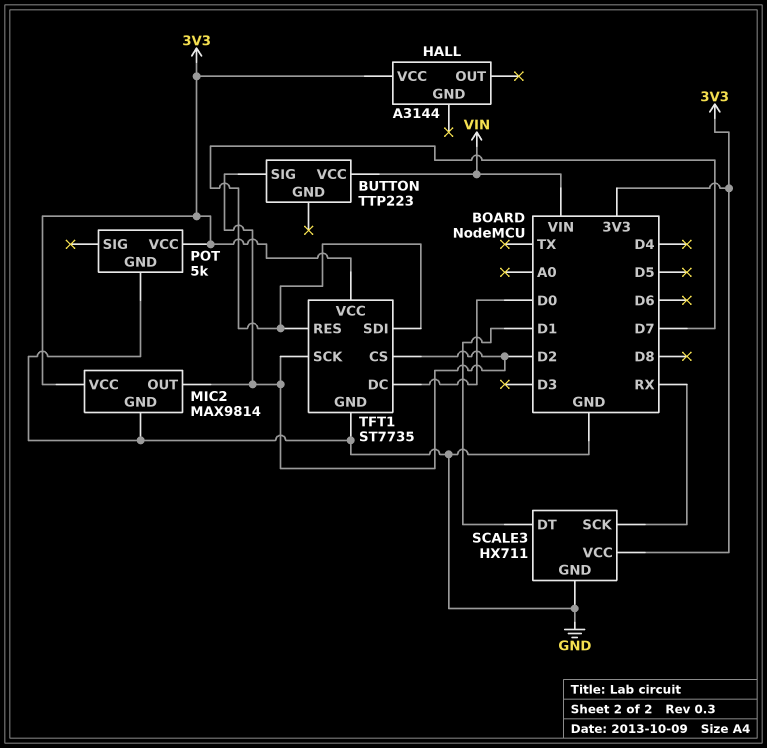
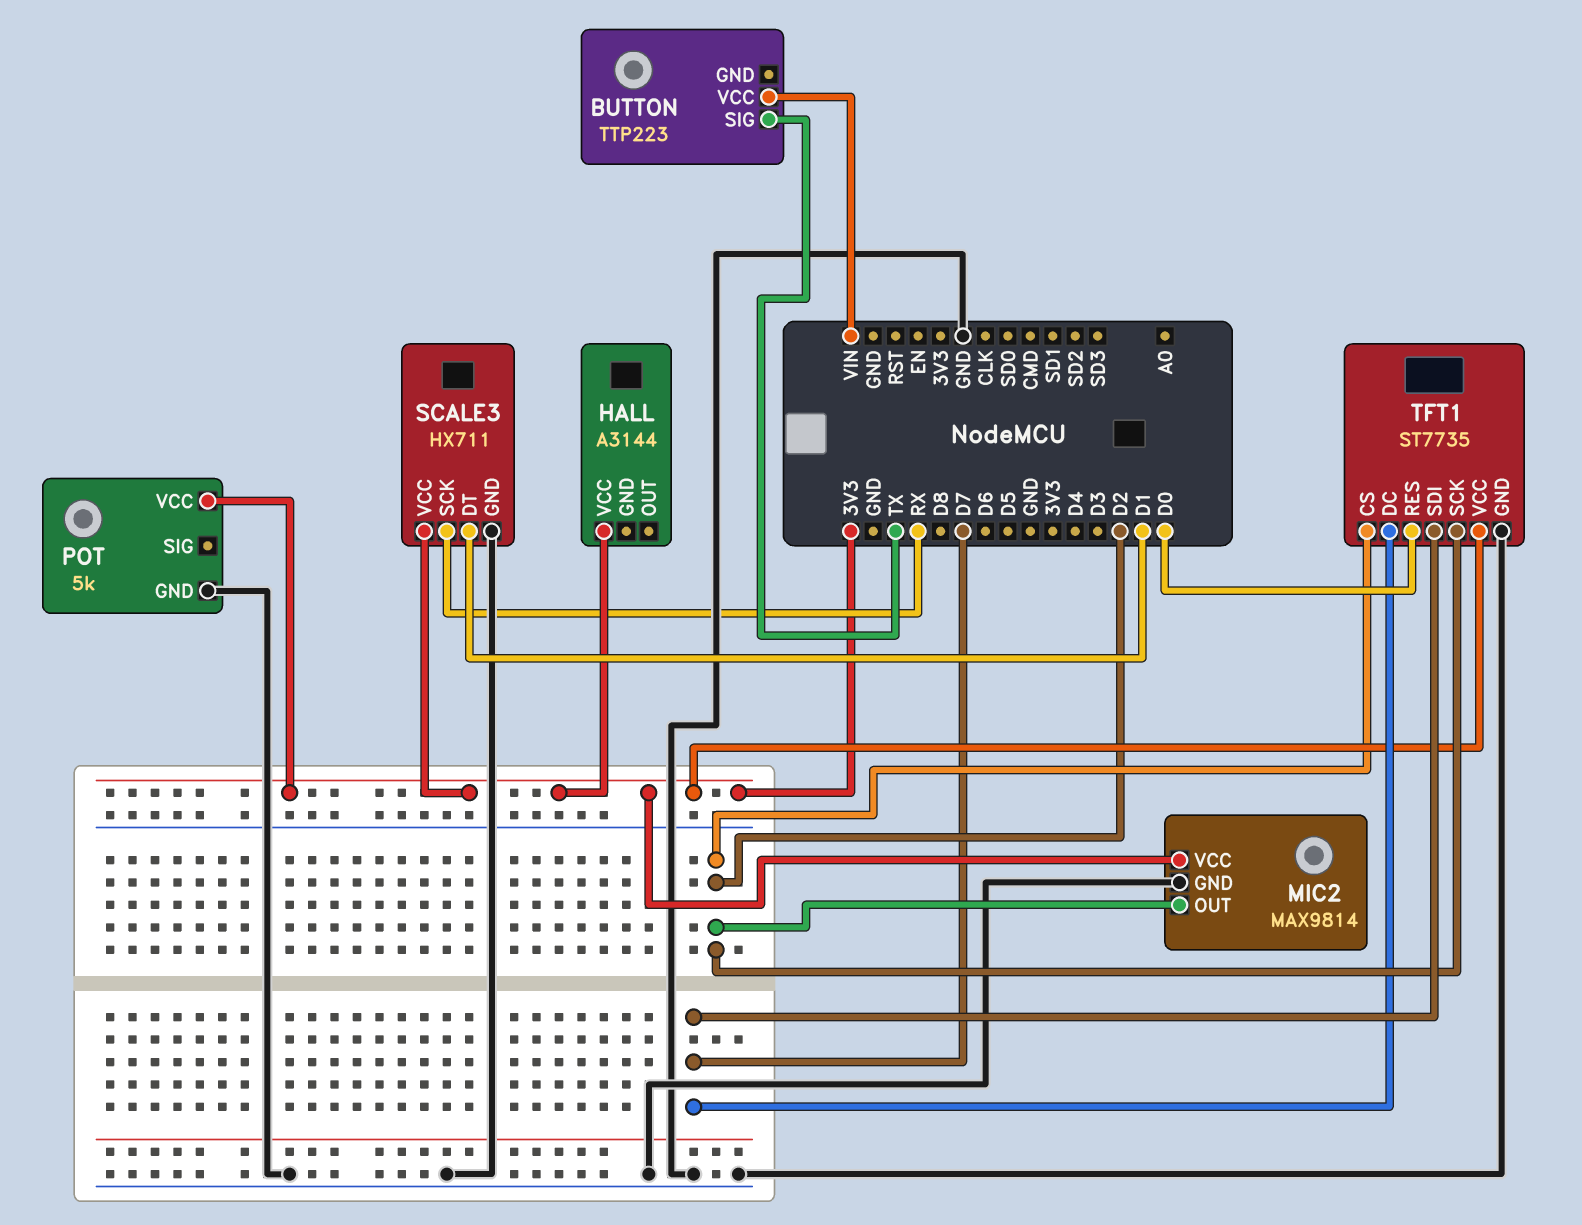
BUTTON pin SIG: D2 -> TX
TFT1 pin DC: D0 -> D7
TFT1 pin RES: D7 -> D0

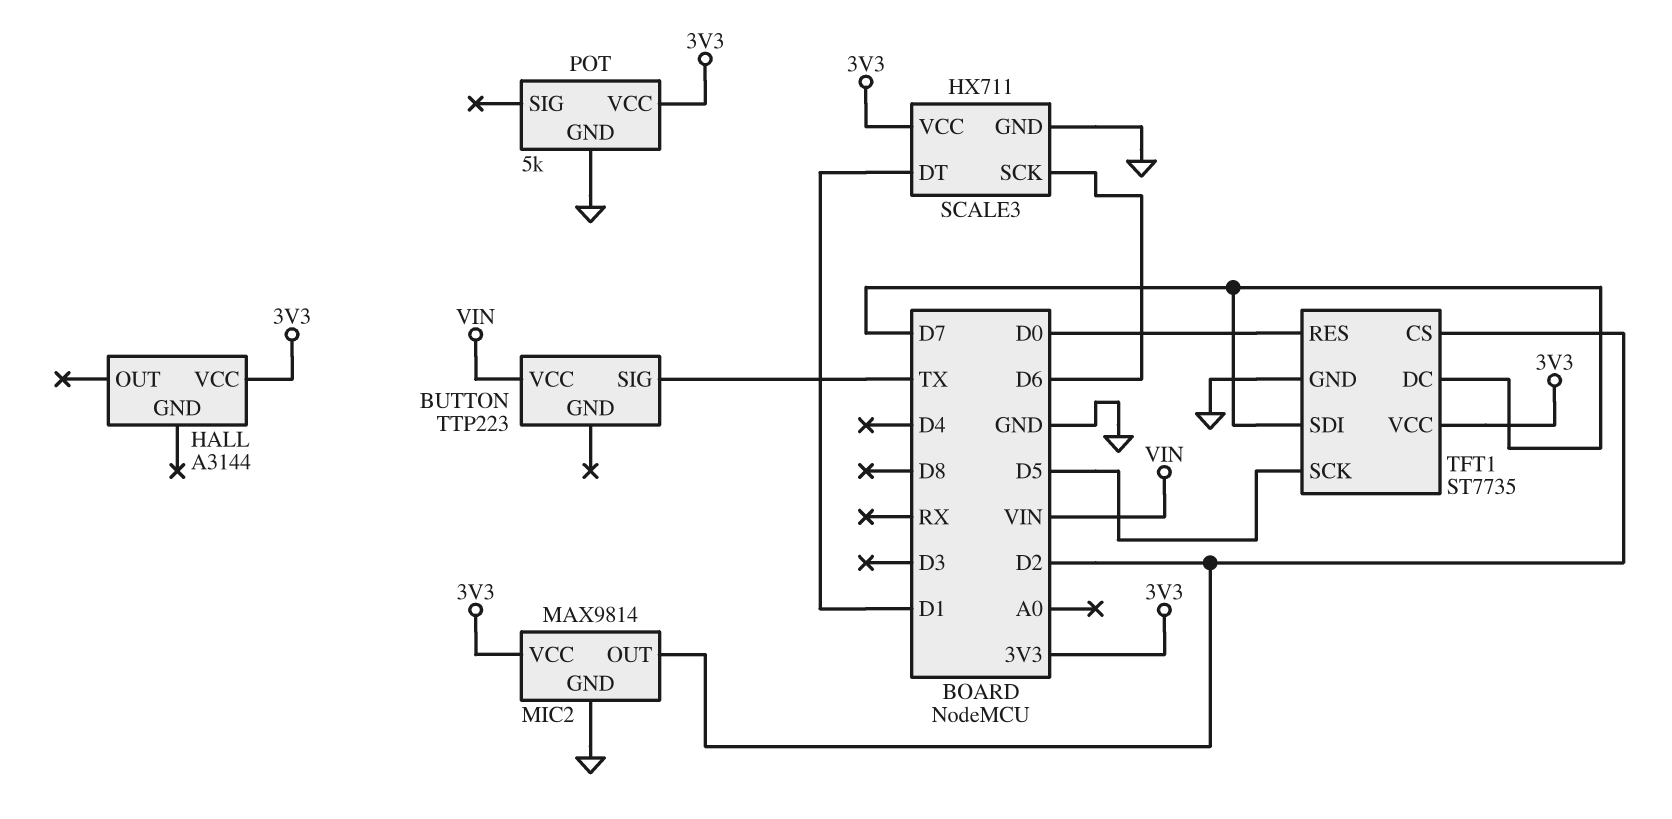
SCALE3 pin SCK: RX -> D6
TFT1 pin SCK: D2 -> D5

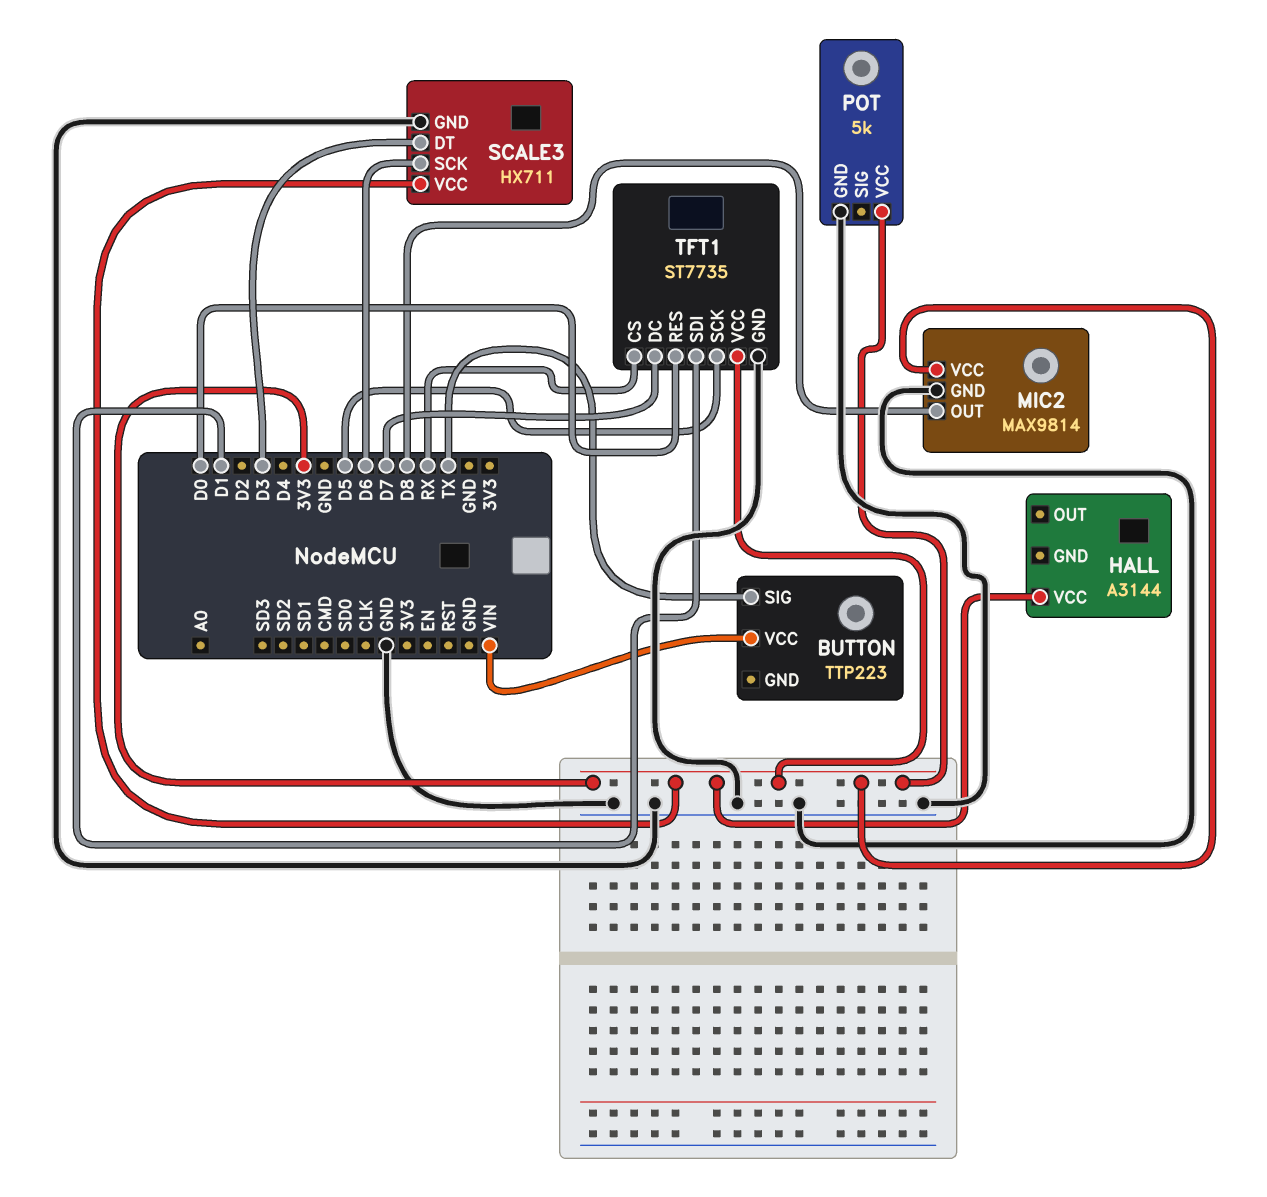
MIC2 pin OUT: D2 -> D8
SCALE3 pin DT: D1 -> D3
TFT1 pin CS: D2 -> RX
TFT1 pin SDI: D7 -> D1

